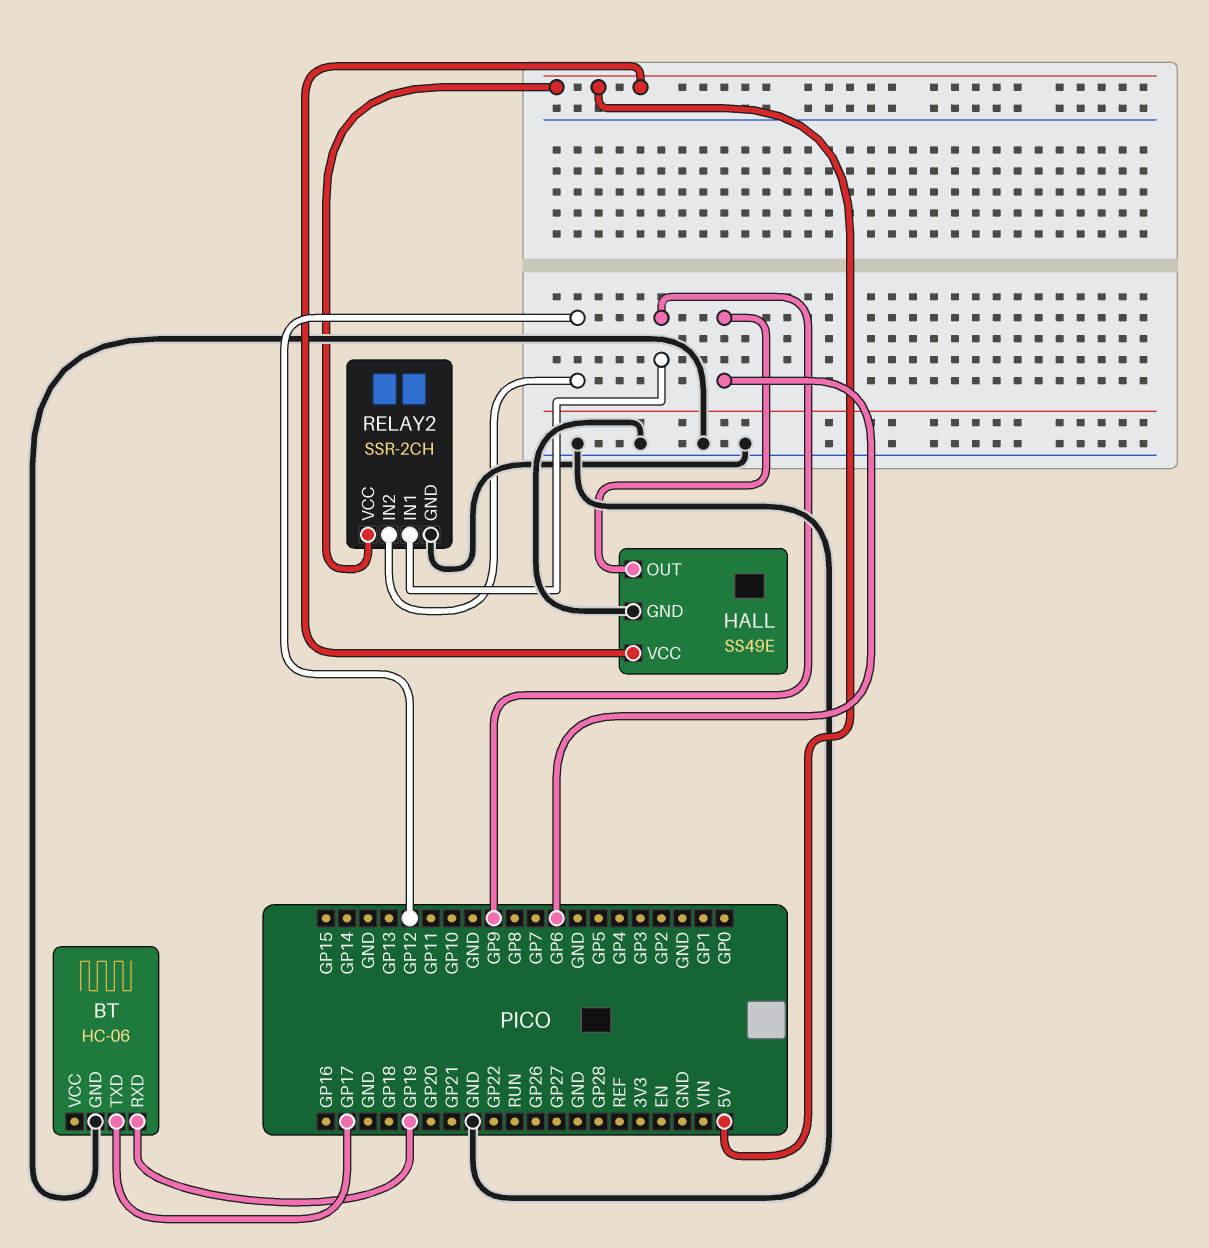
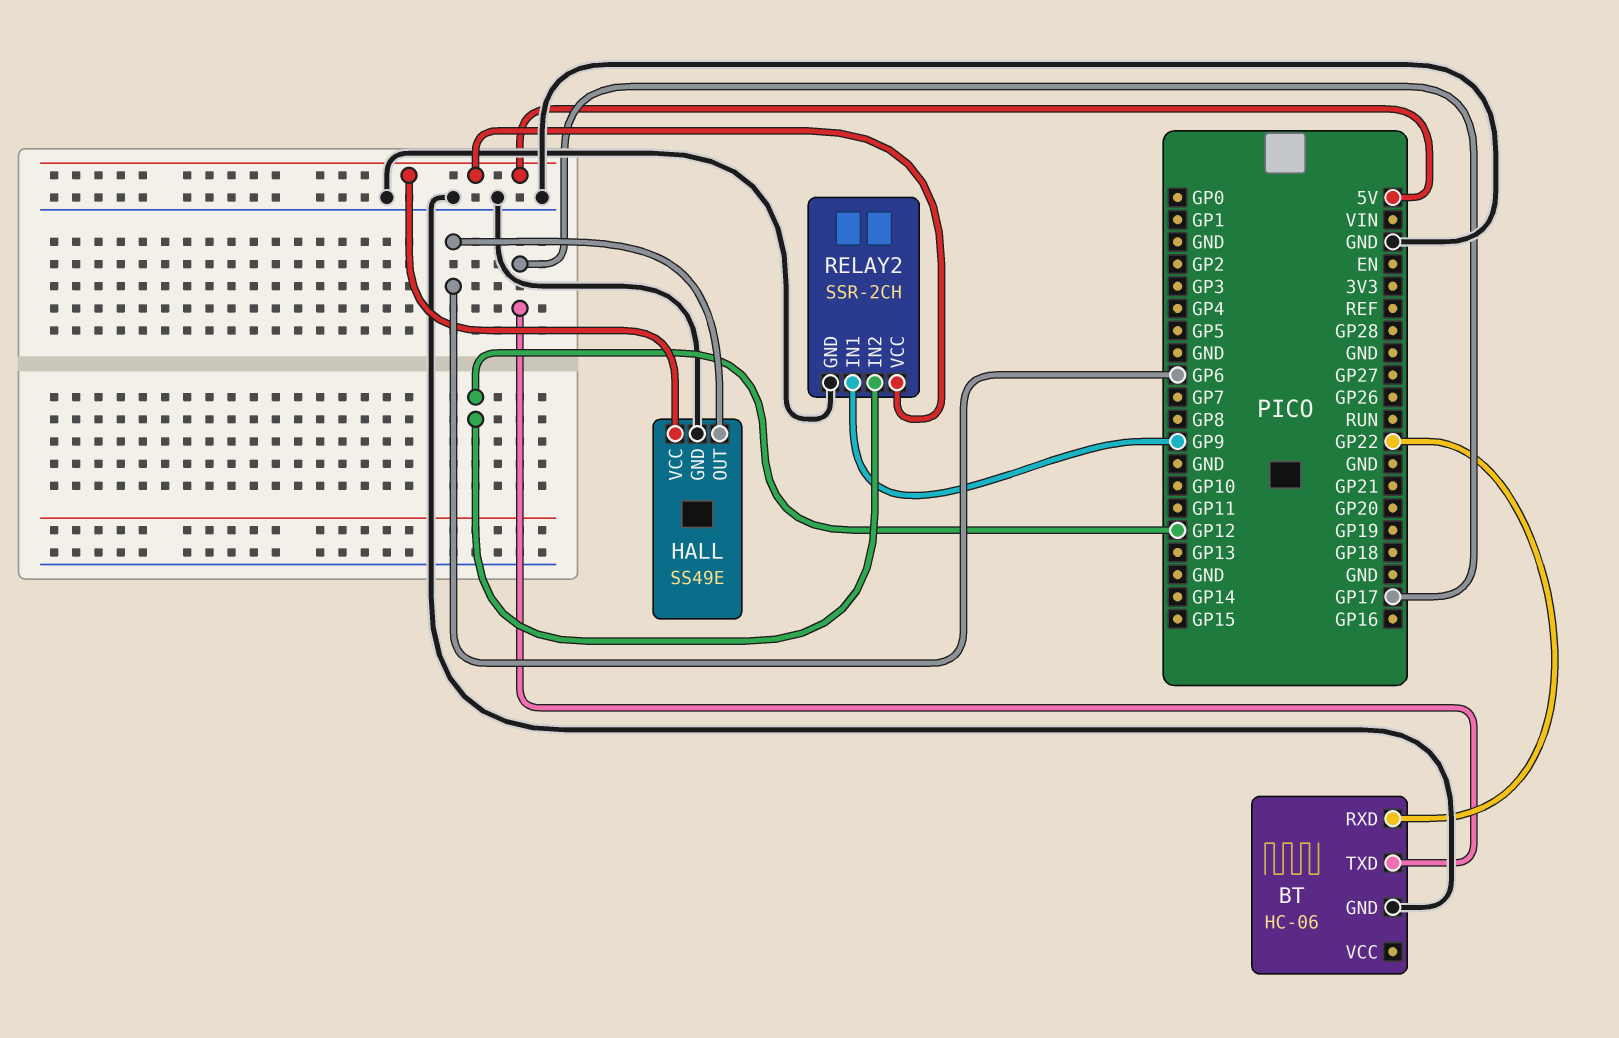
BT pin RXD: GP19 -> GP22

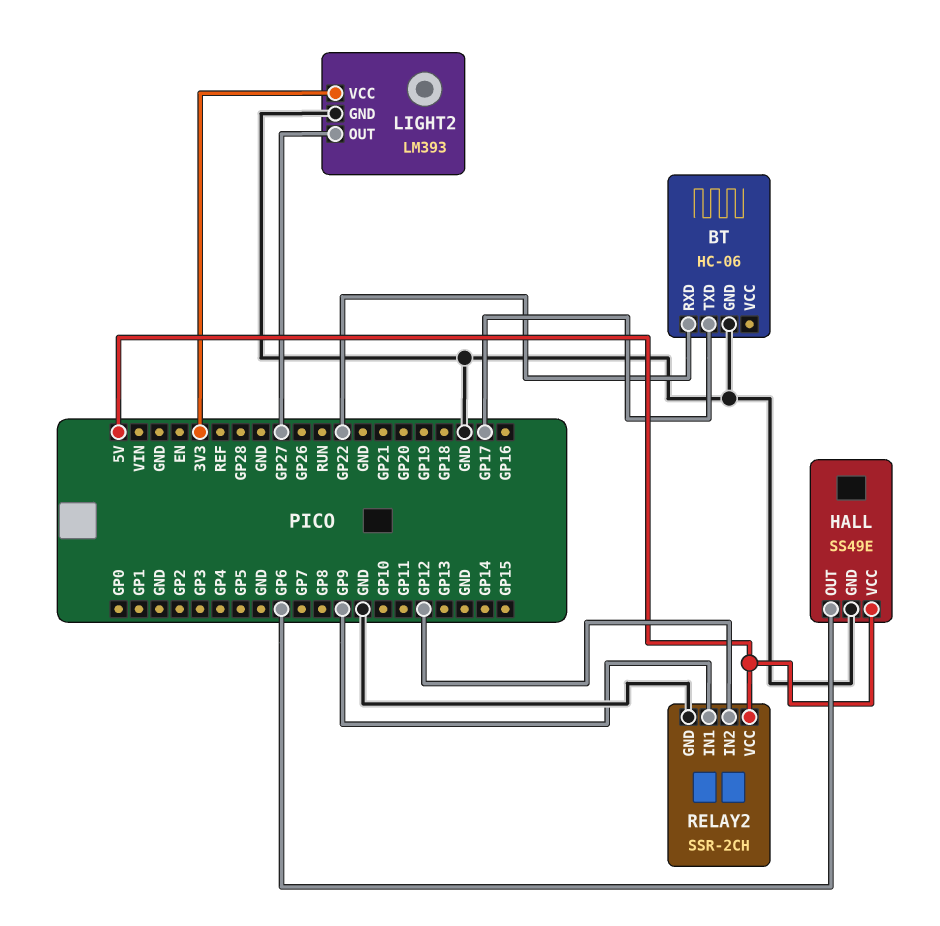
LIGHT2: none -> LM393
LIGHT2 pin GND: none -> GND
LIGHT2 pin OUT: none -> GP27
LIGHT2 pin VCC: none -> 3V3

